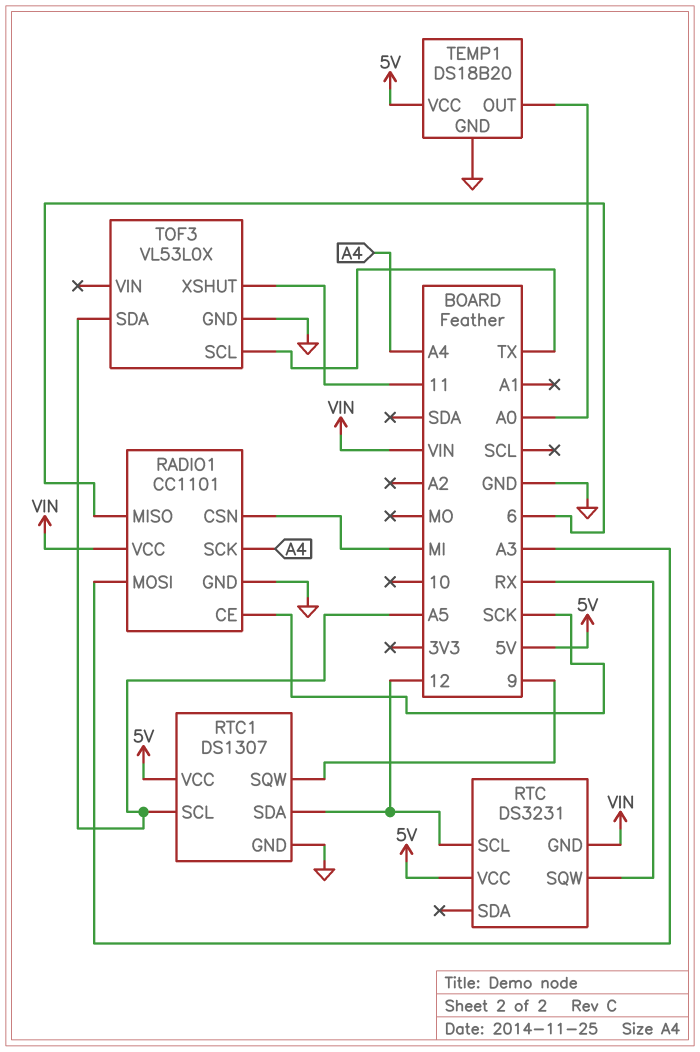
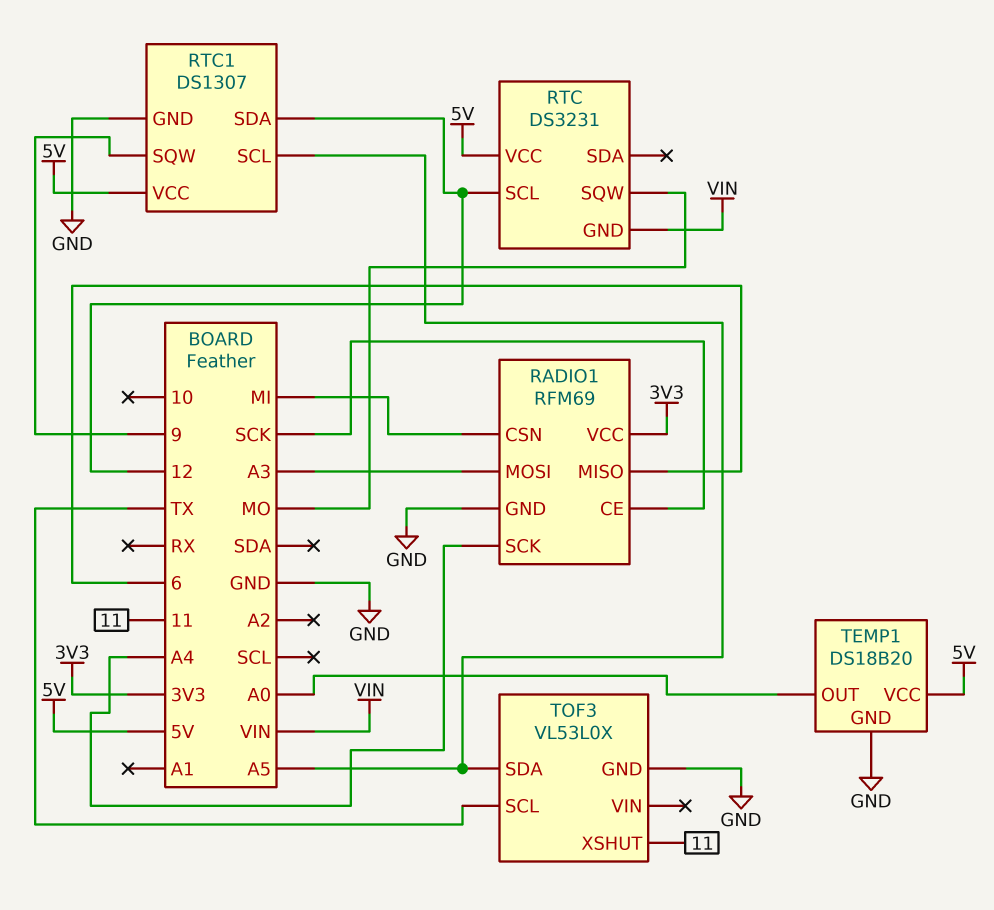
RADIO1: CC1101 -> RFM69
RADIO1 pin VCC: VIN -> 3V3
RTC pin SQW: RX -> MO

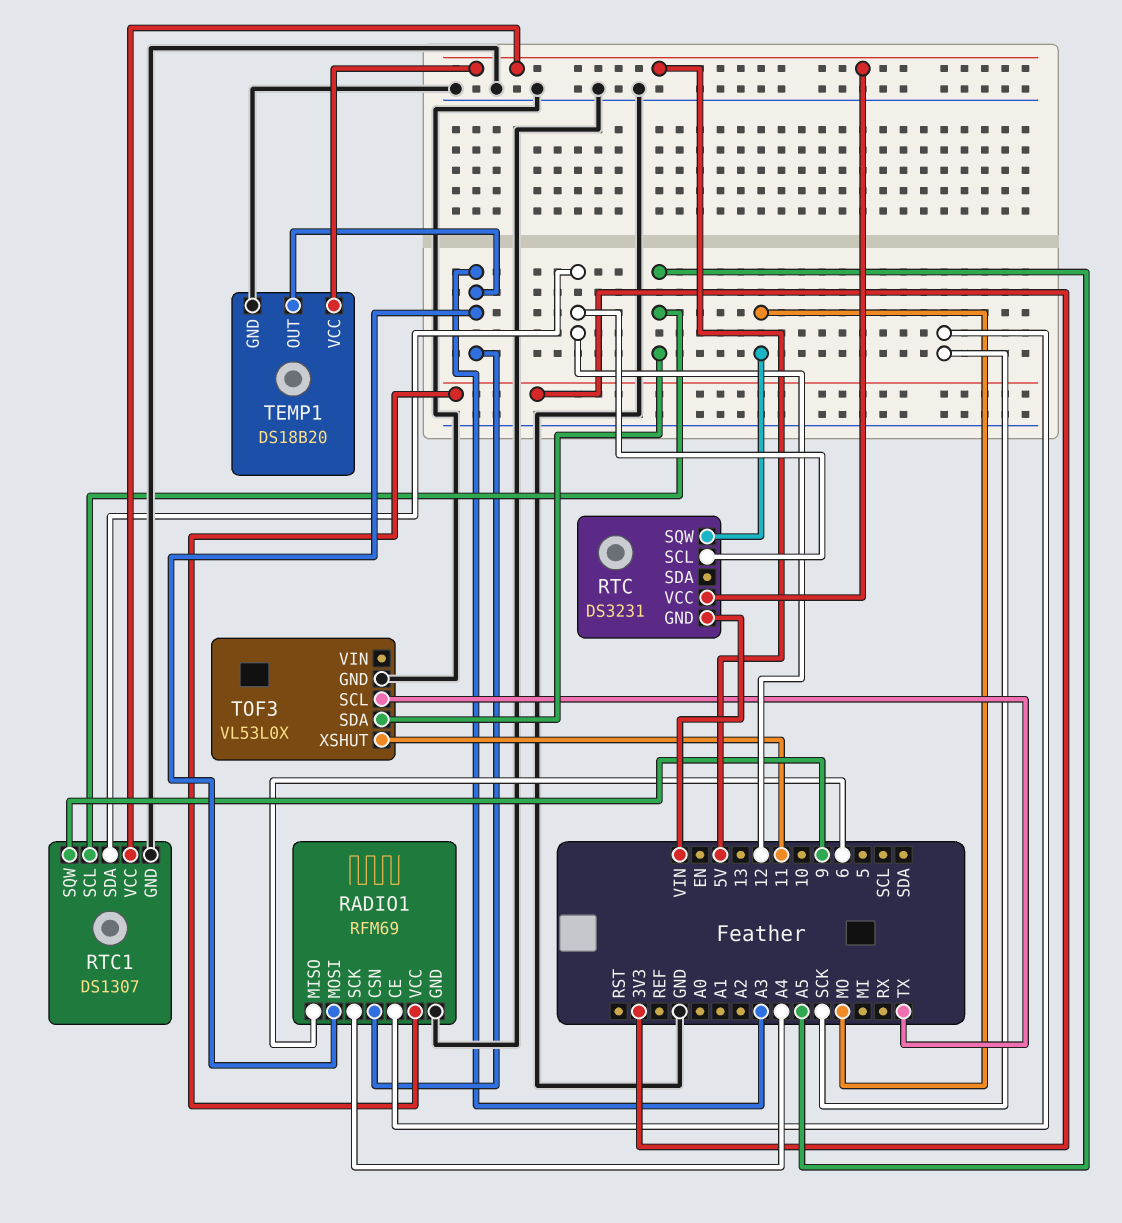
RADIO1 pin CSN: MI -> A3
TEMP1 pin OUT: A0 -> A3

